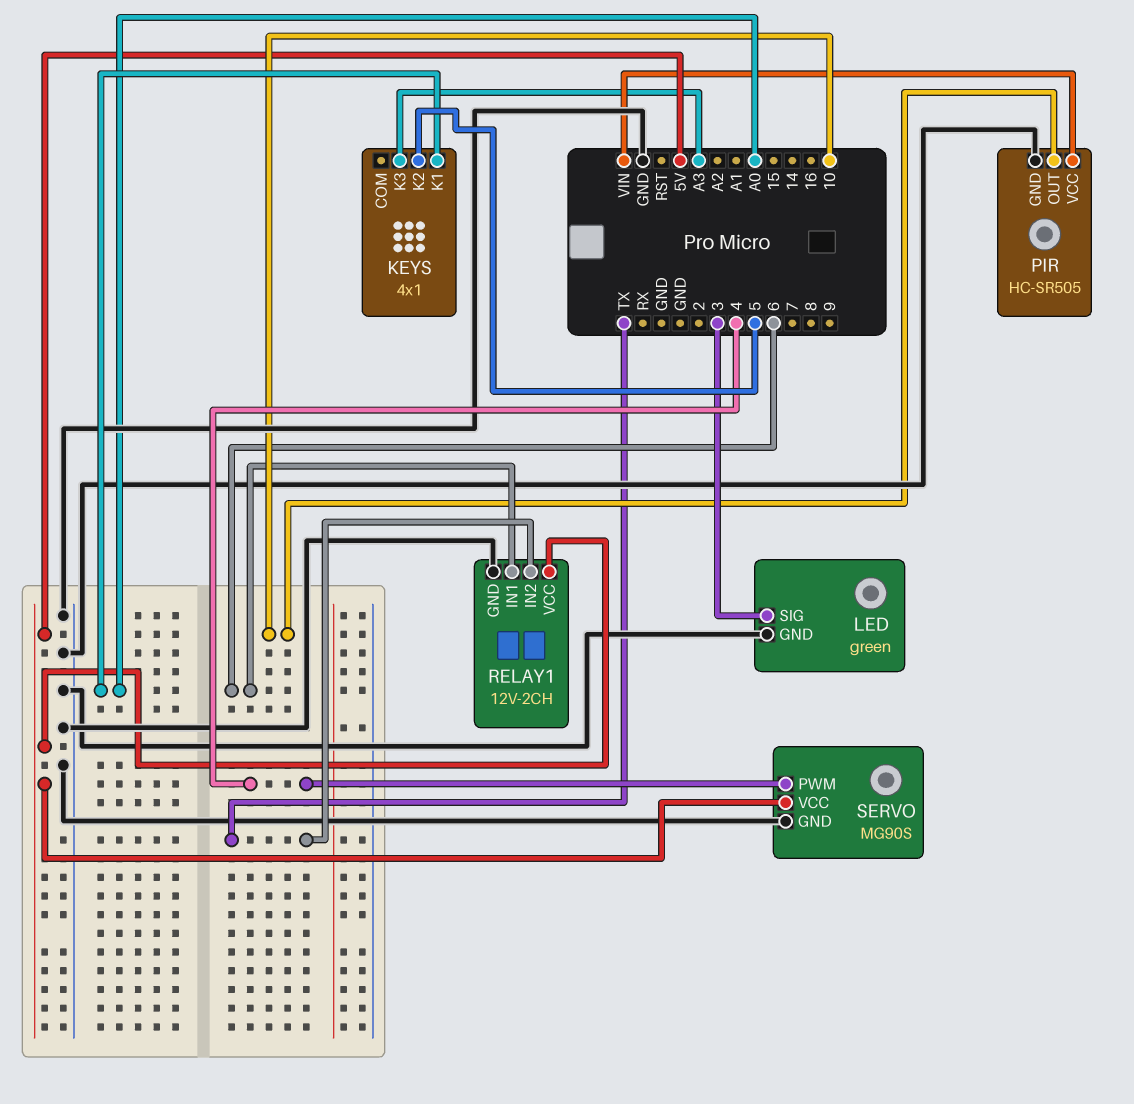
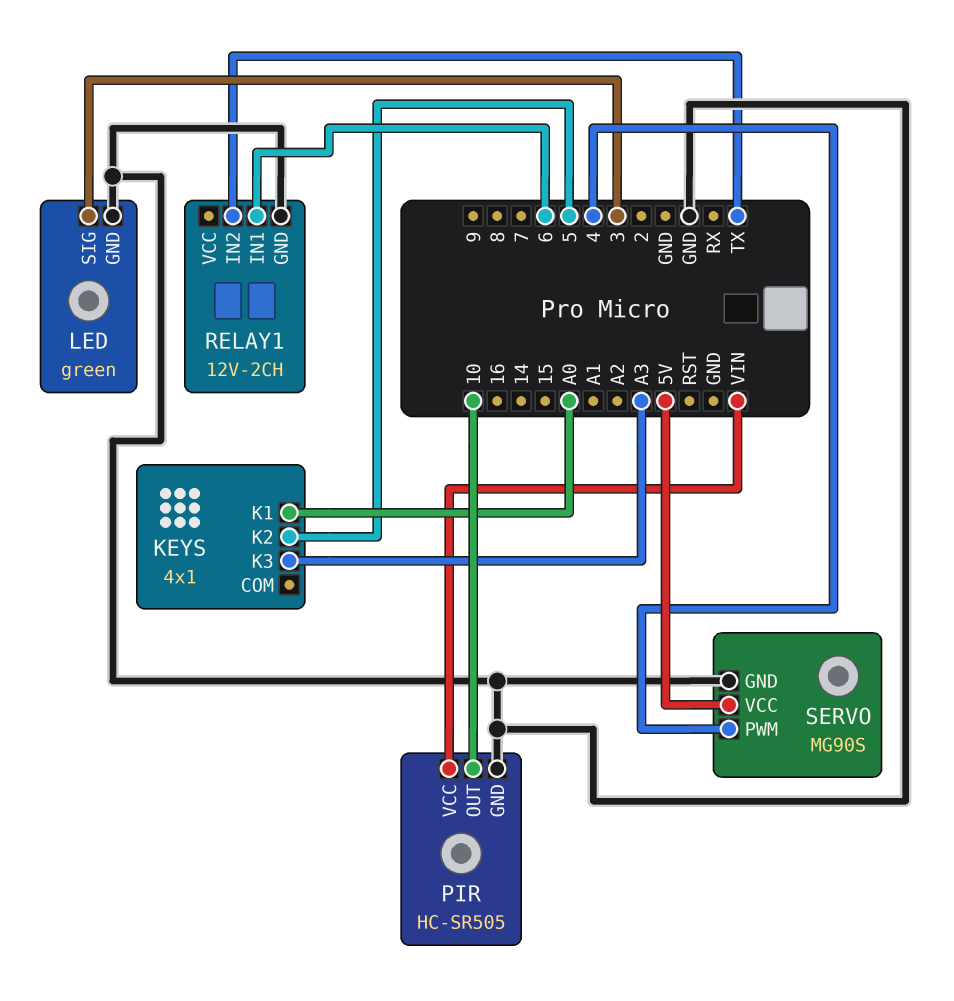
RELAY1 pin VCC: 5V -> none

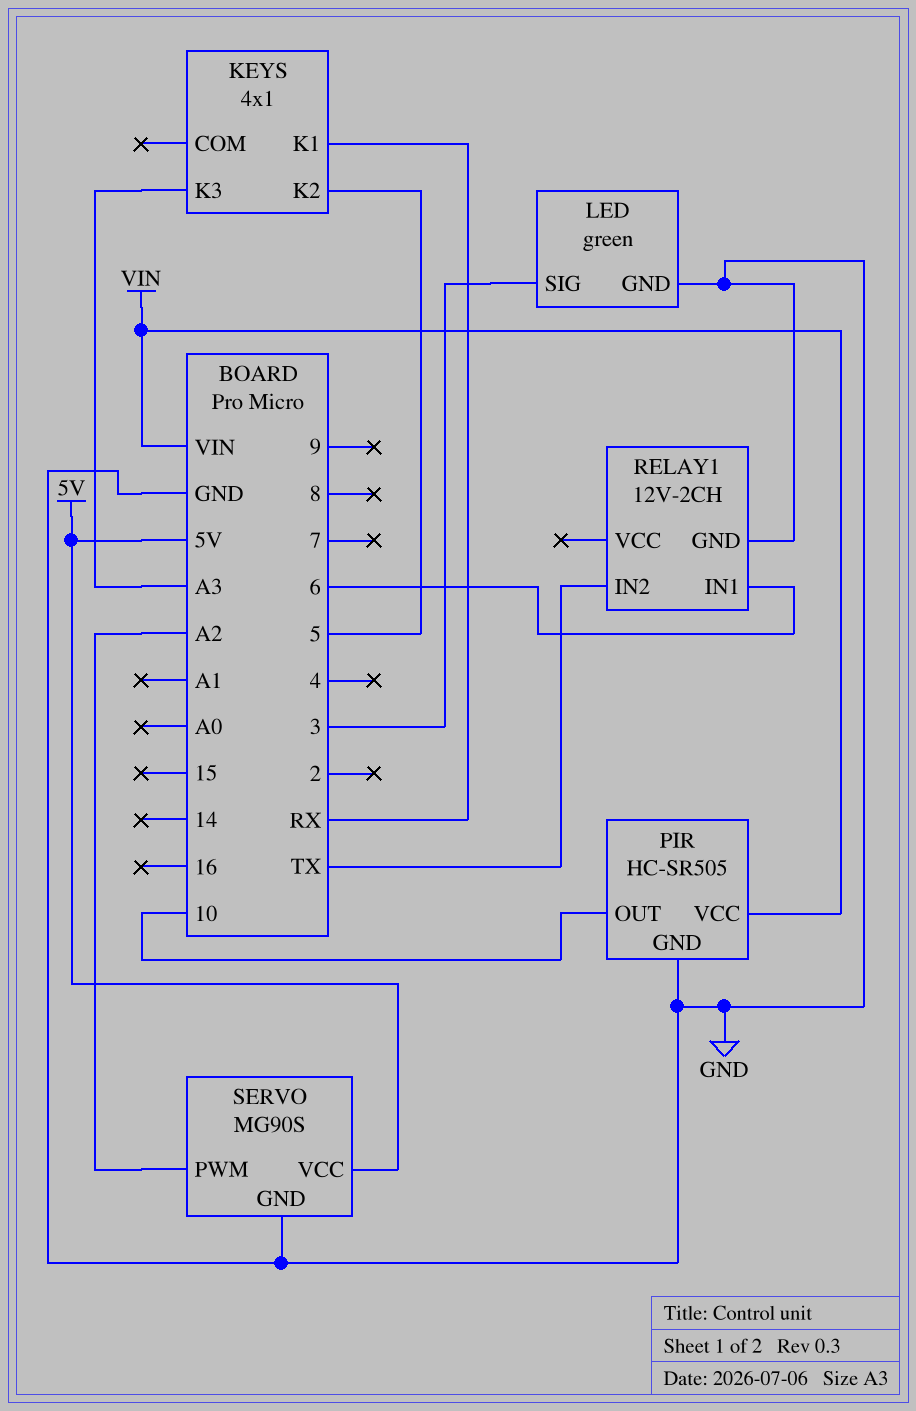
KEYS pin K1: A0 -> RX
SERVO pin PWM: 4 -> A2

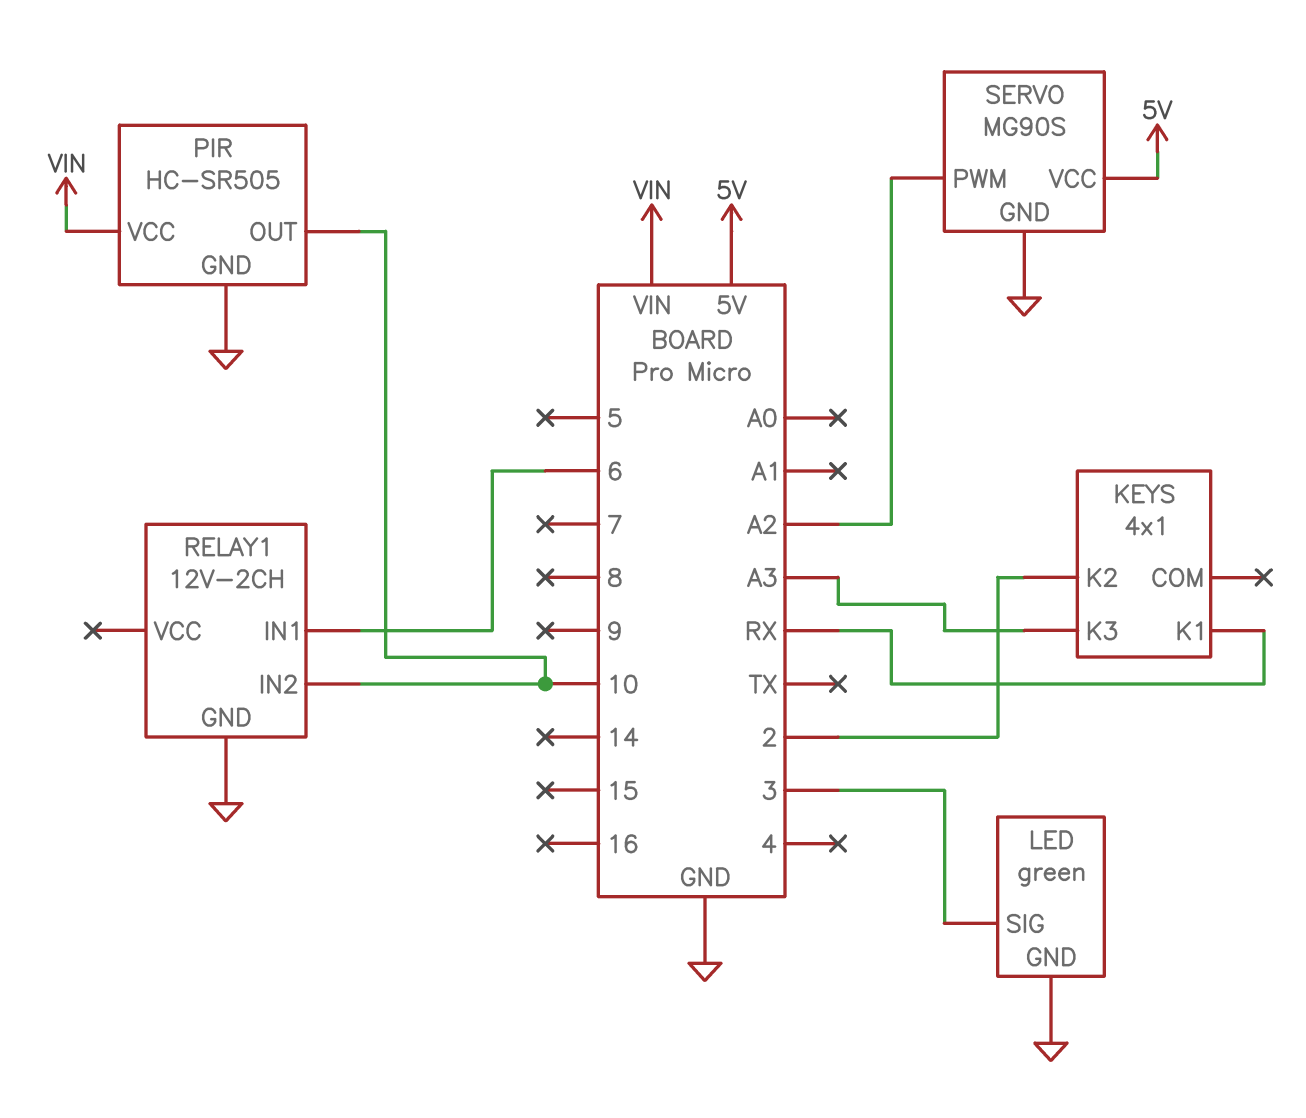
KEYS pin K2: 5 -> 2
RELAY1 pin IN2: TX -> 10

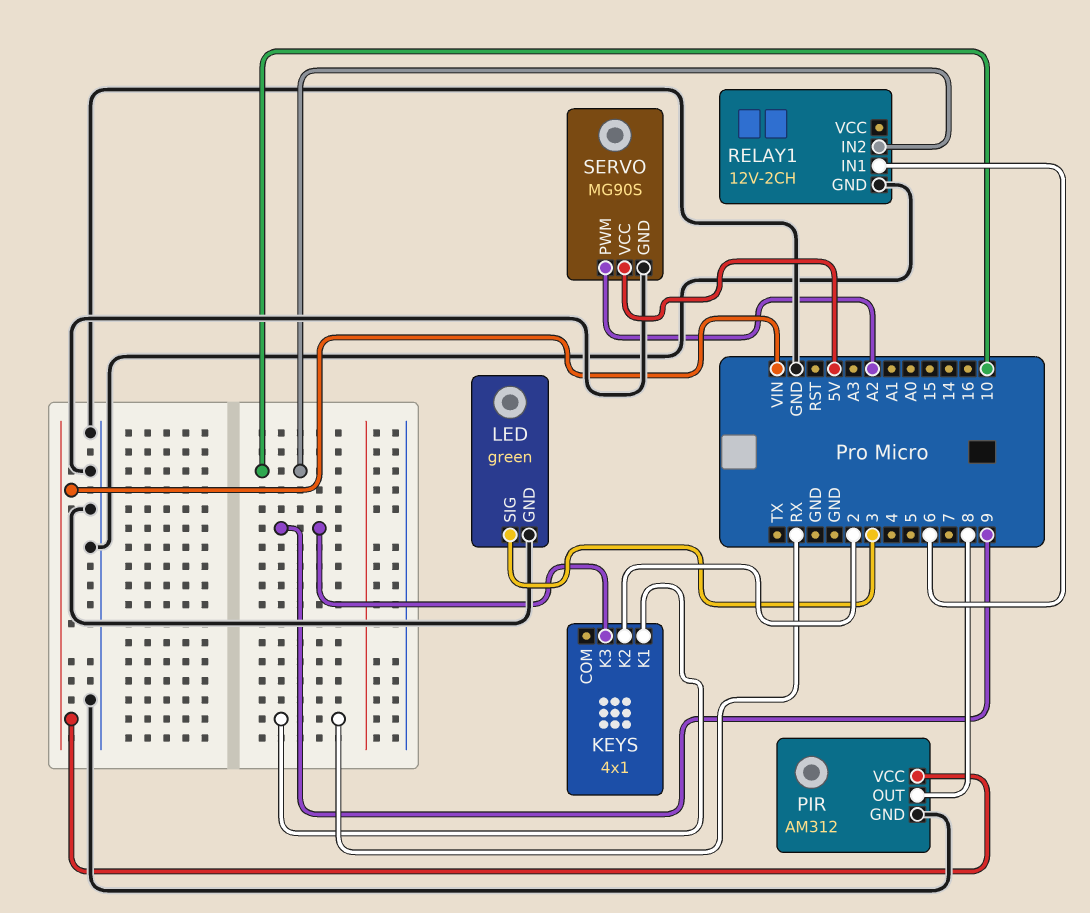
KEYS pin K3: A3 -> 9
PIR: HC-SR505 -> AM312
PIR pin OUT: 10 -> 8

